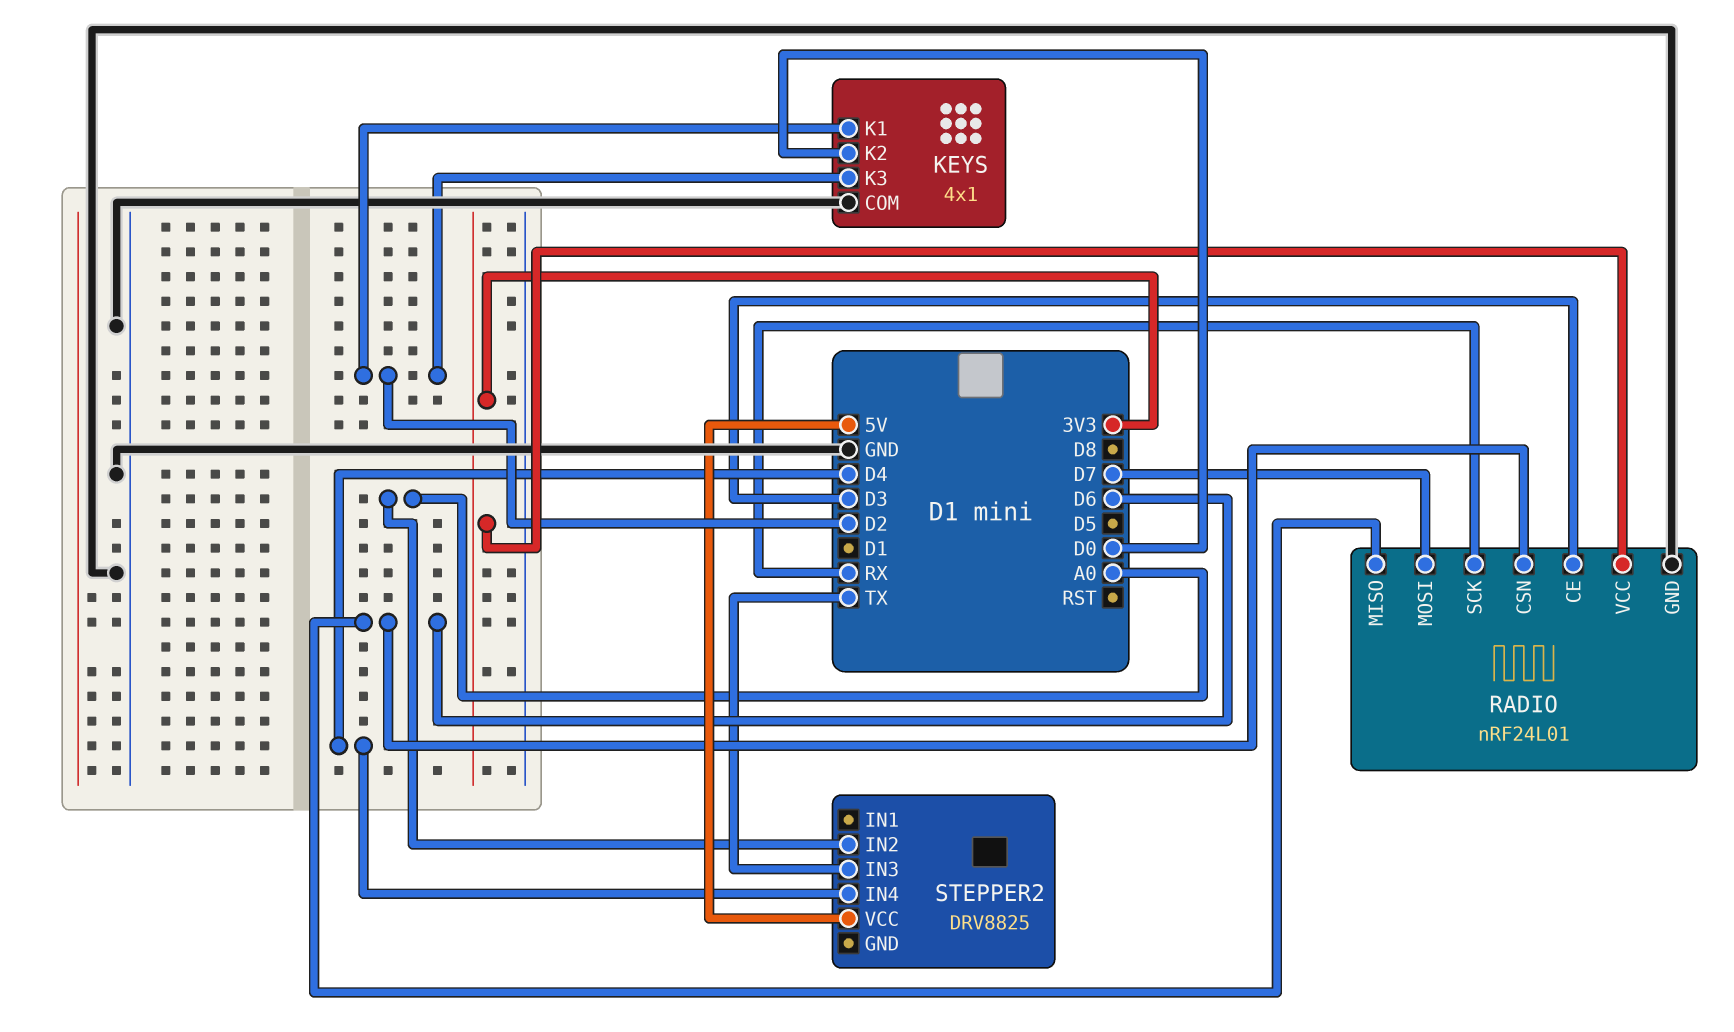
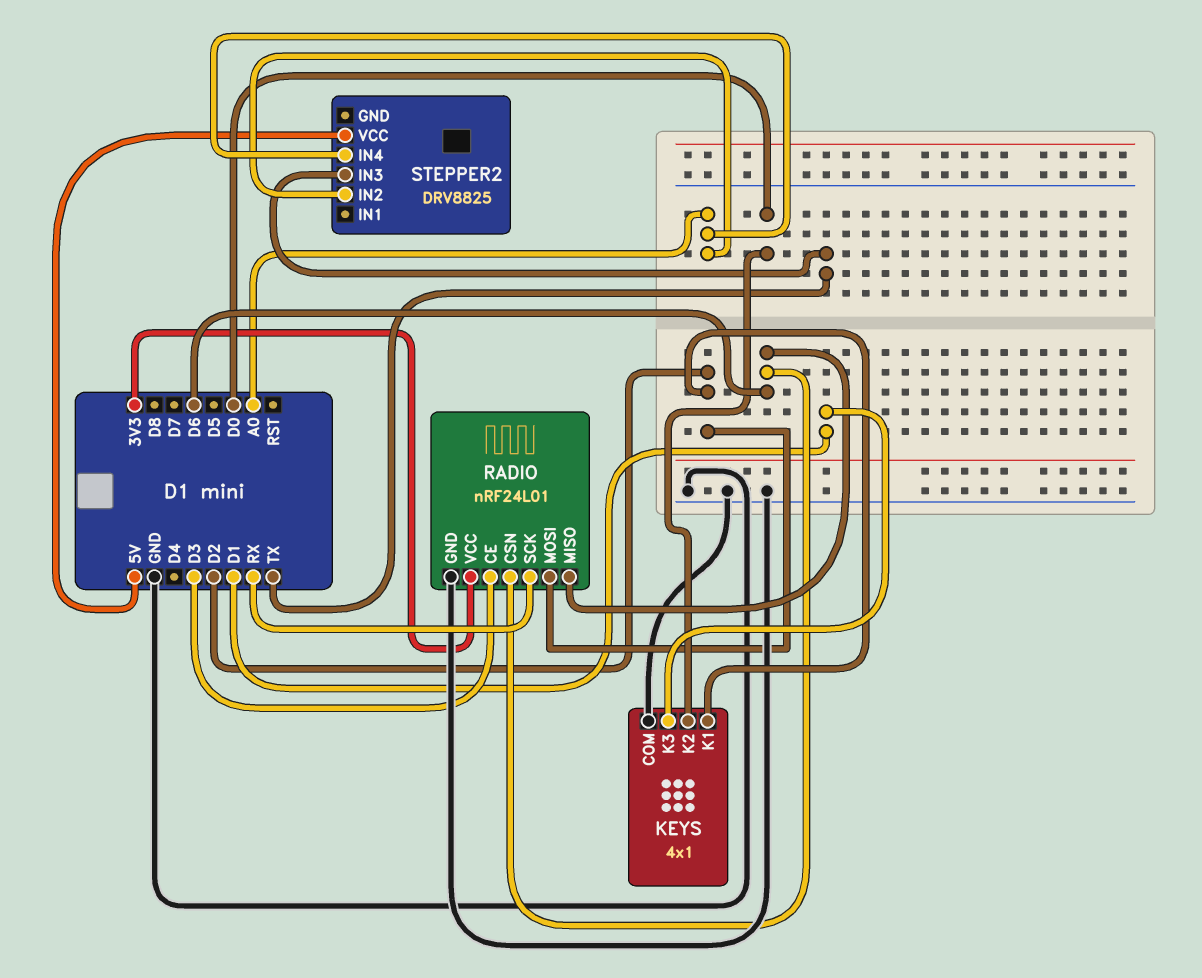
KEYS pin K3: D2 -> D1
RADIO pin MOSI: D7 -> D2
STEPPER2 pin IN4: D4 -> A0

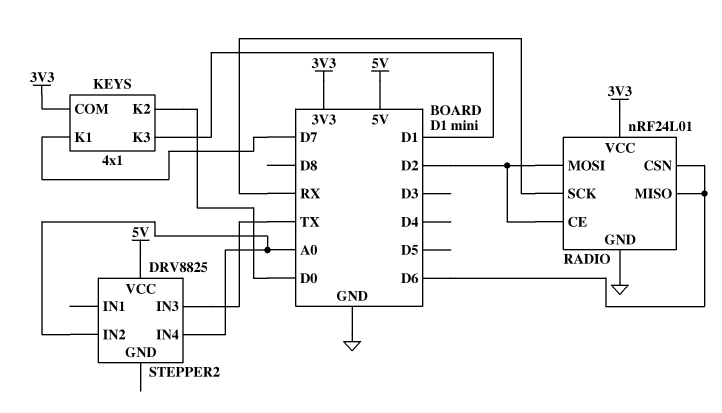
KEYS pin COM: GND -> 3V3
KEYS pin K1: D2 -> D7
RADIO pin CE: D3 -> D2

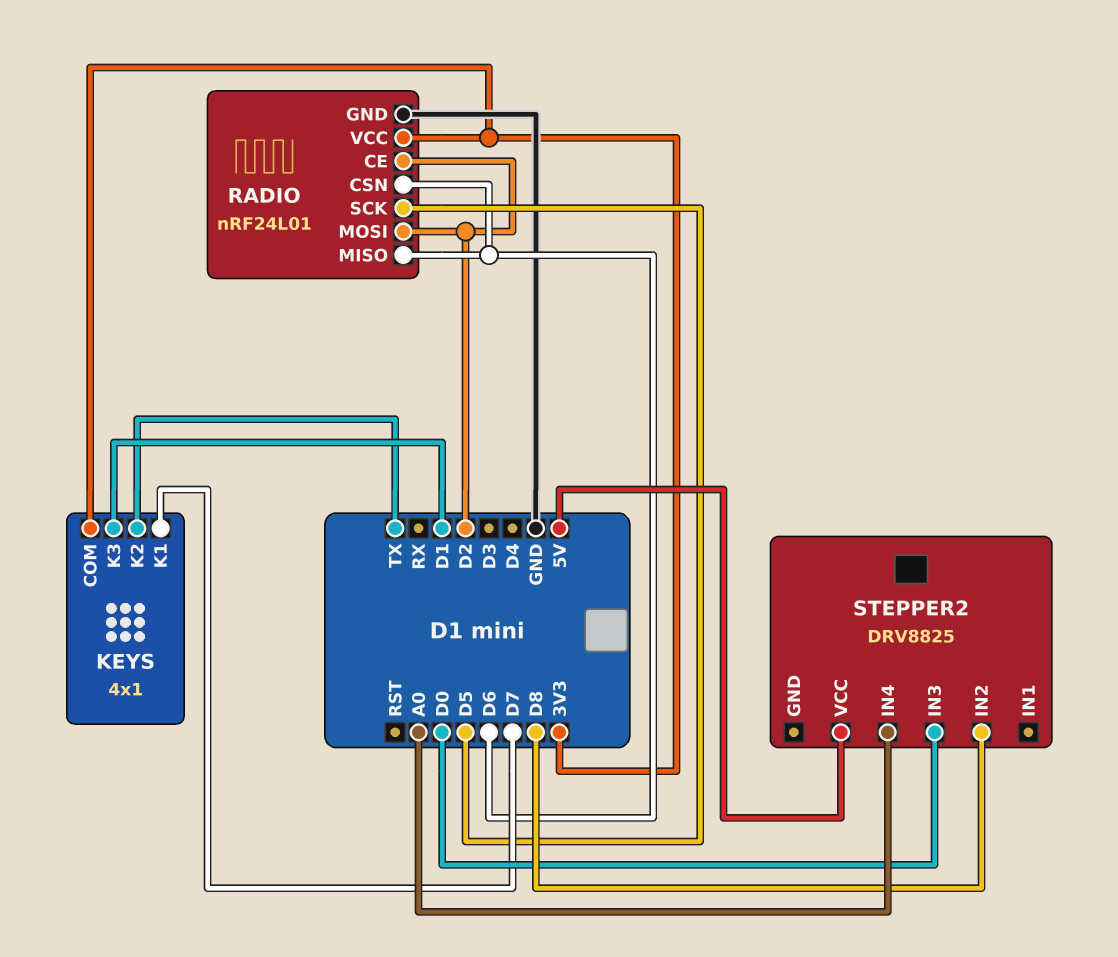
KEYS pin K2: D0 -> TX
RADIO pin SCK: RX -> D5
STEPPER2 pin IN2: A0 -> D8
STEPPER2 pin IN3: TX -> D0

